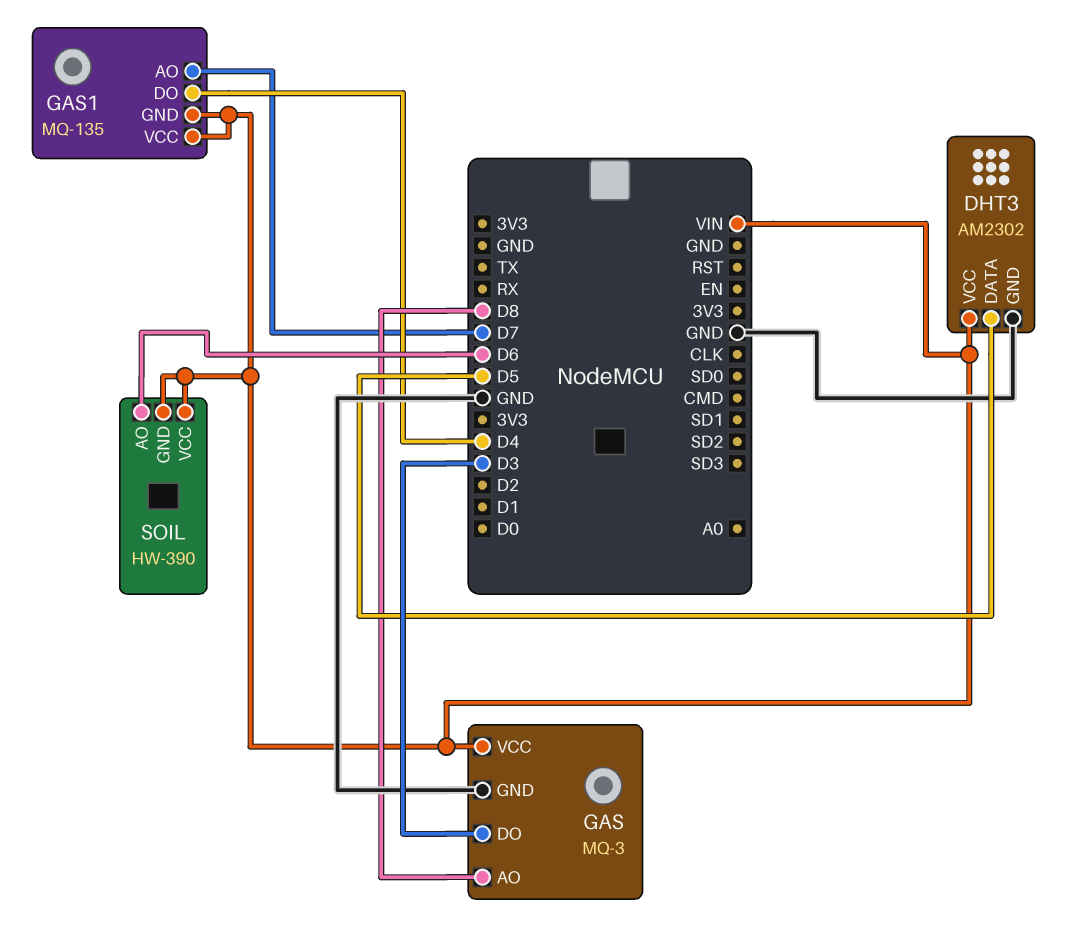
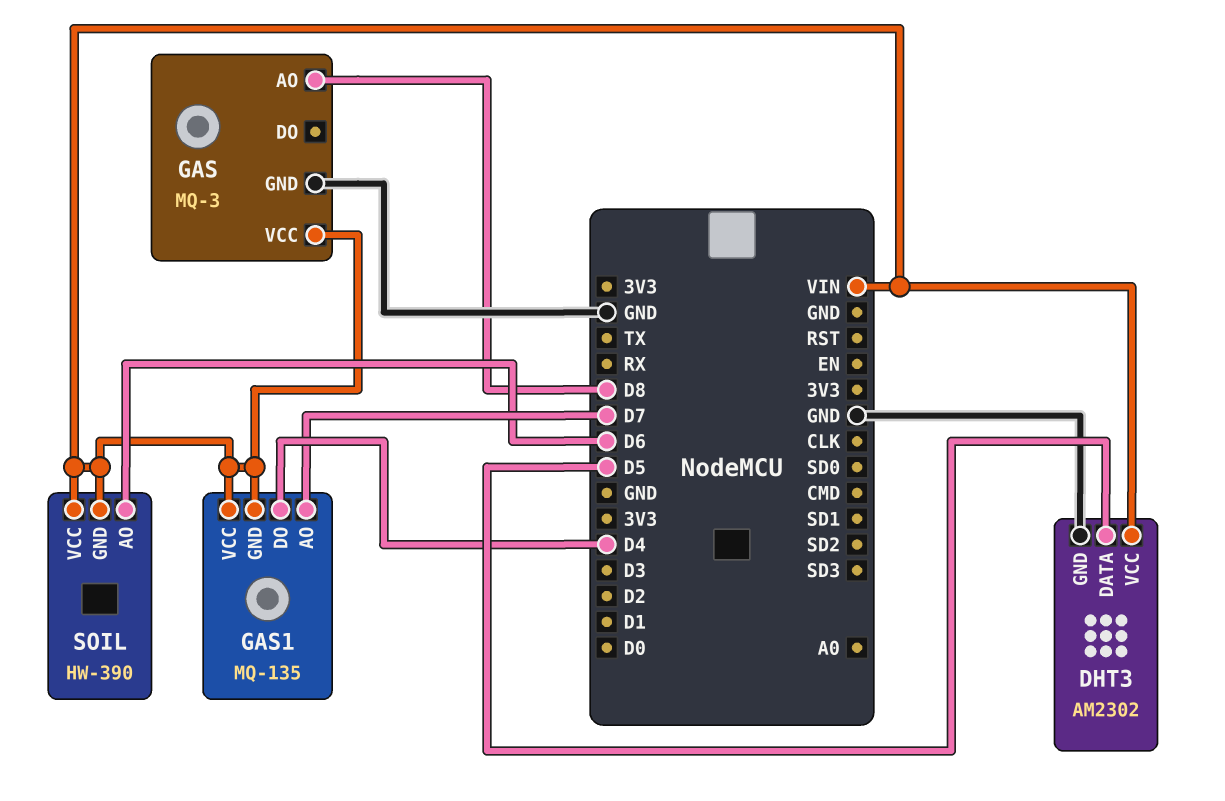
GAS pin DO: D3 -> none

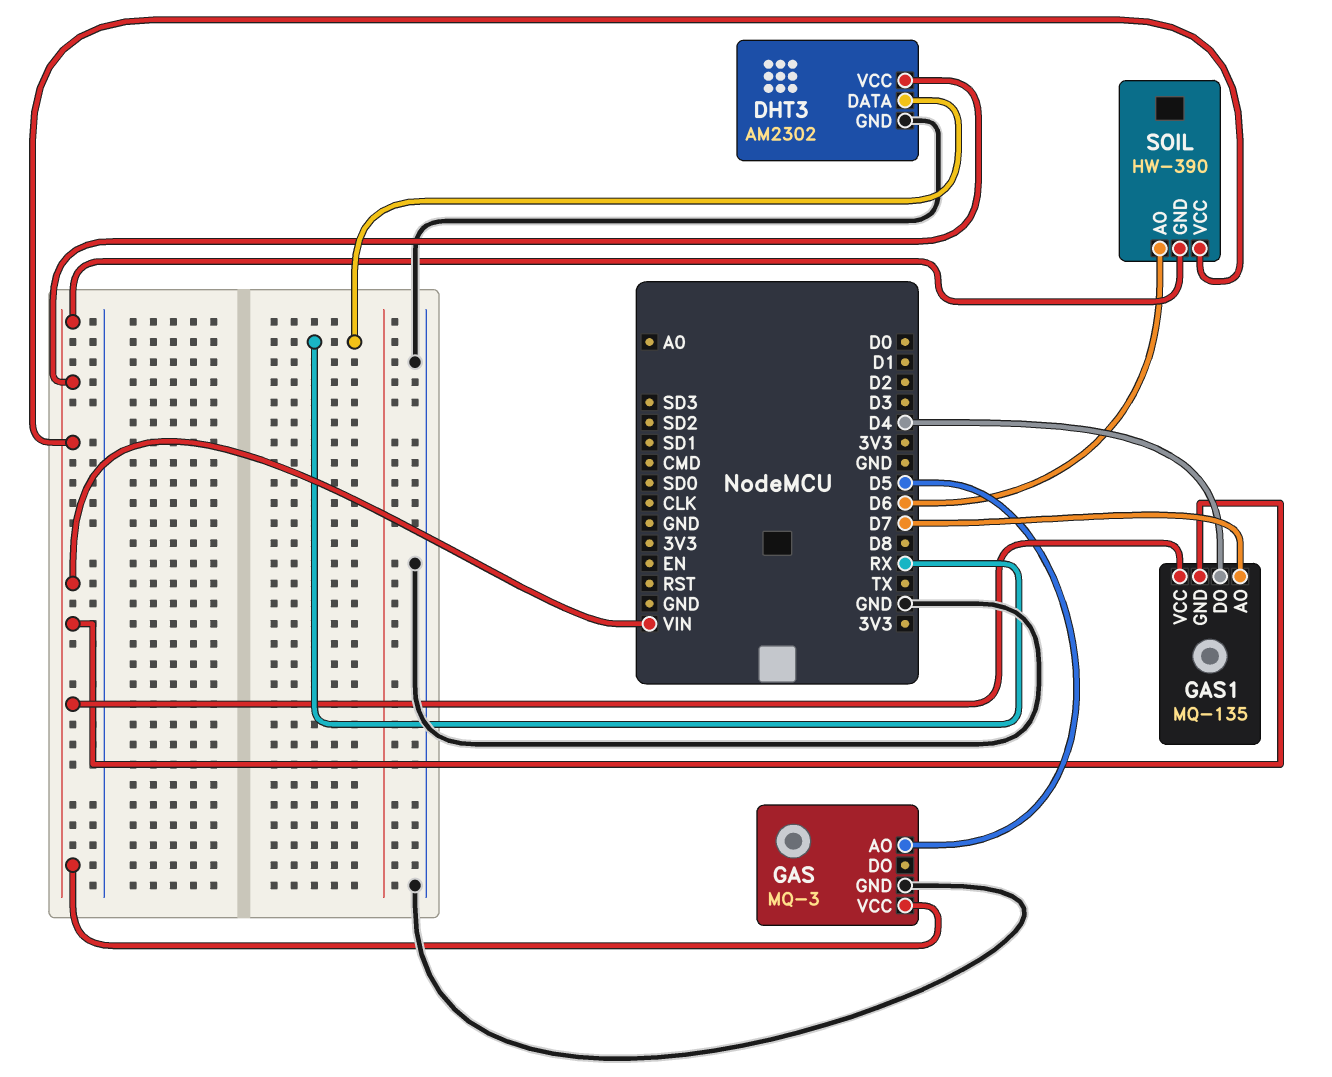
DHT3 pin DATA: D5 -> RX
GAS pin AO: D8 -> D5

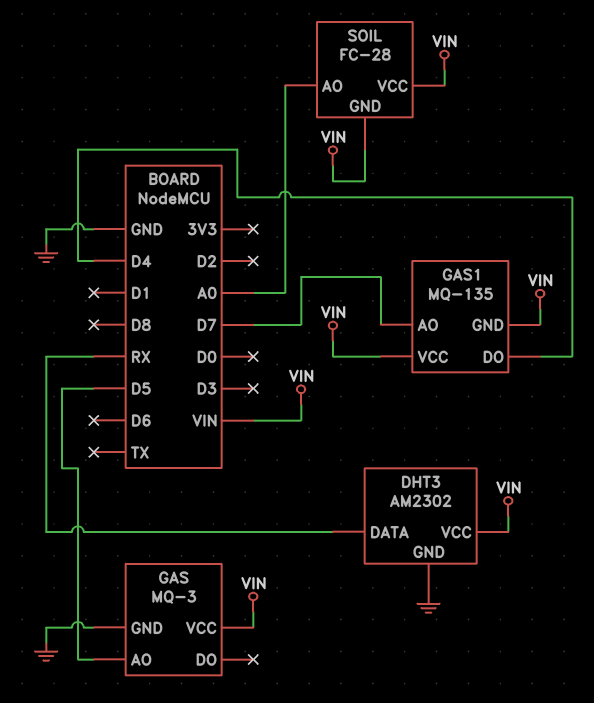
SOIL: HW-390 -> FC-28
SOIL pin AO: D6 -> A0

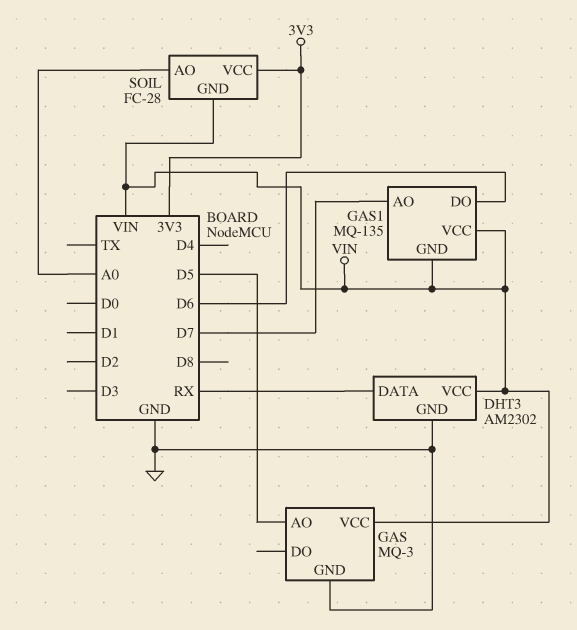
GAS1 pin DO: D4 -> D6
SOIL pin VCC: VIN -> 3V3

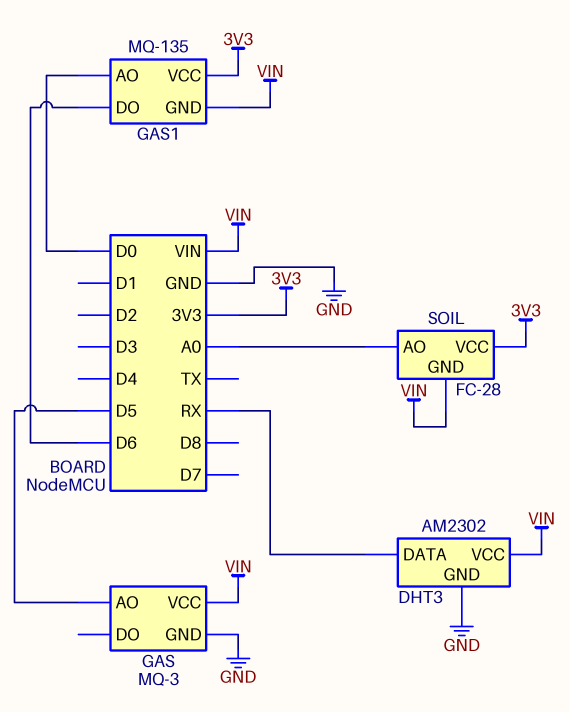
GAS1 pin AO: D7 -> D0
GAS1 pin VCC: VIN -> 3V3

